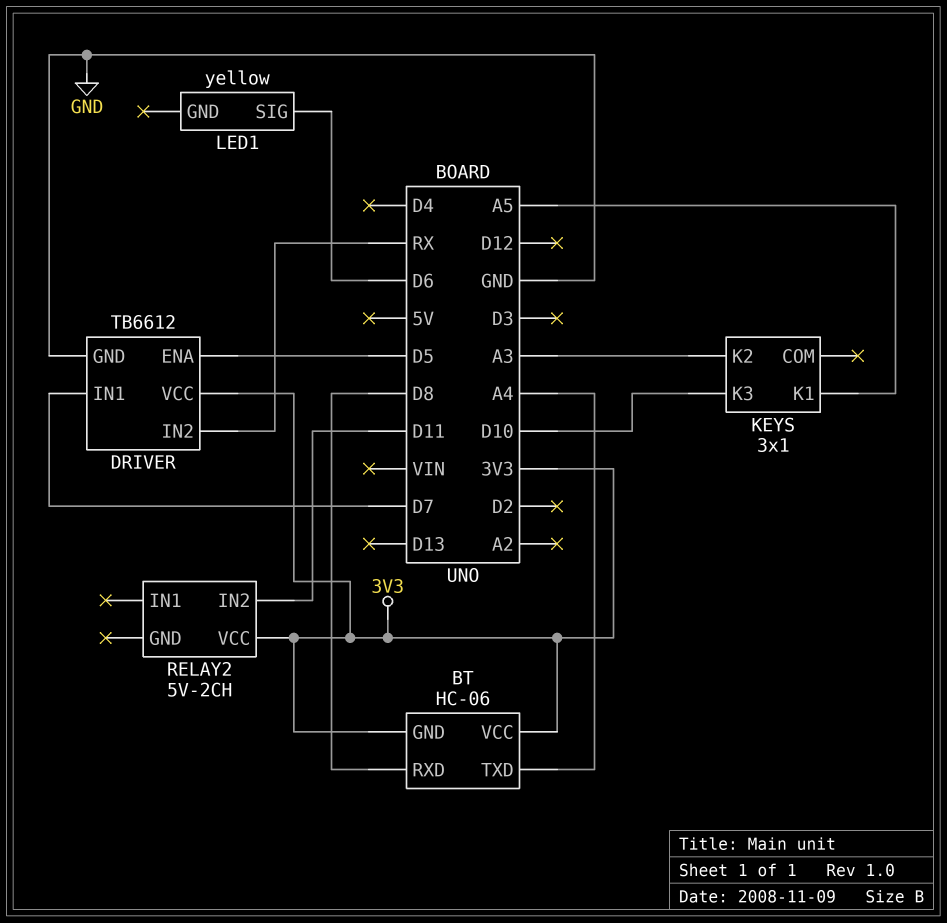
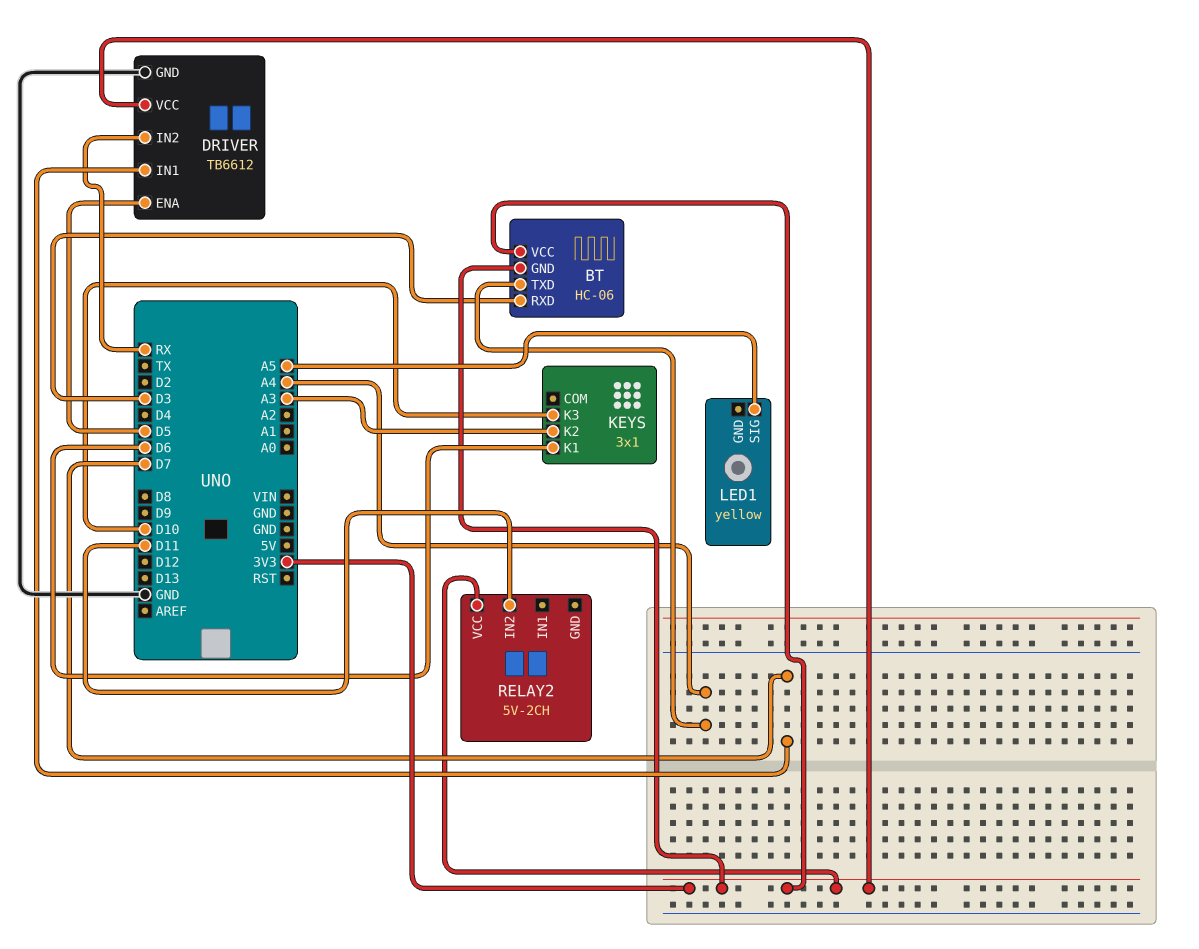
BT pin RXD: D8 -> D3
KEYS pin K1: A5 -> D6
LED1 pin SIG: D6 -> A5

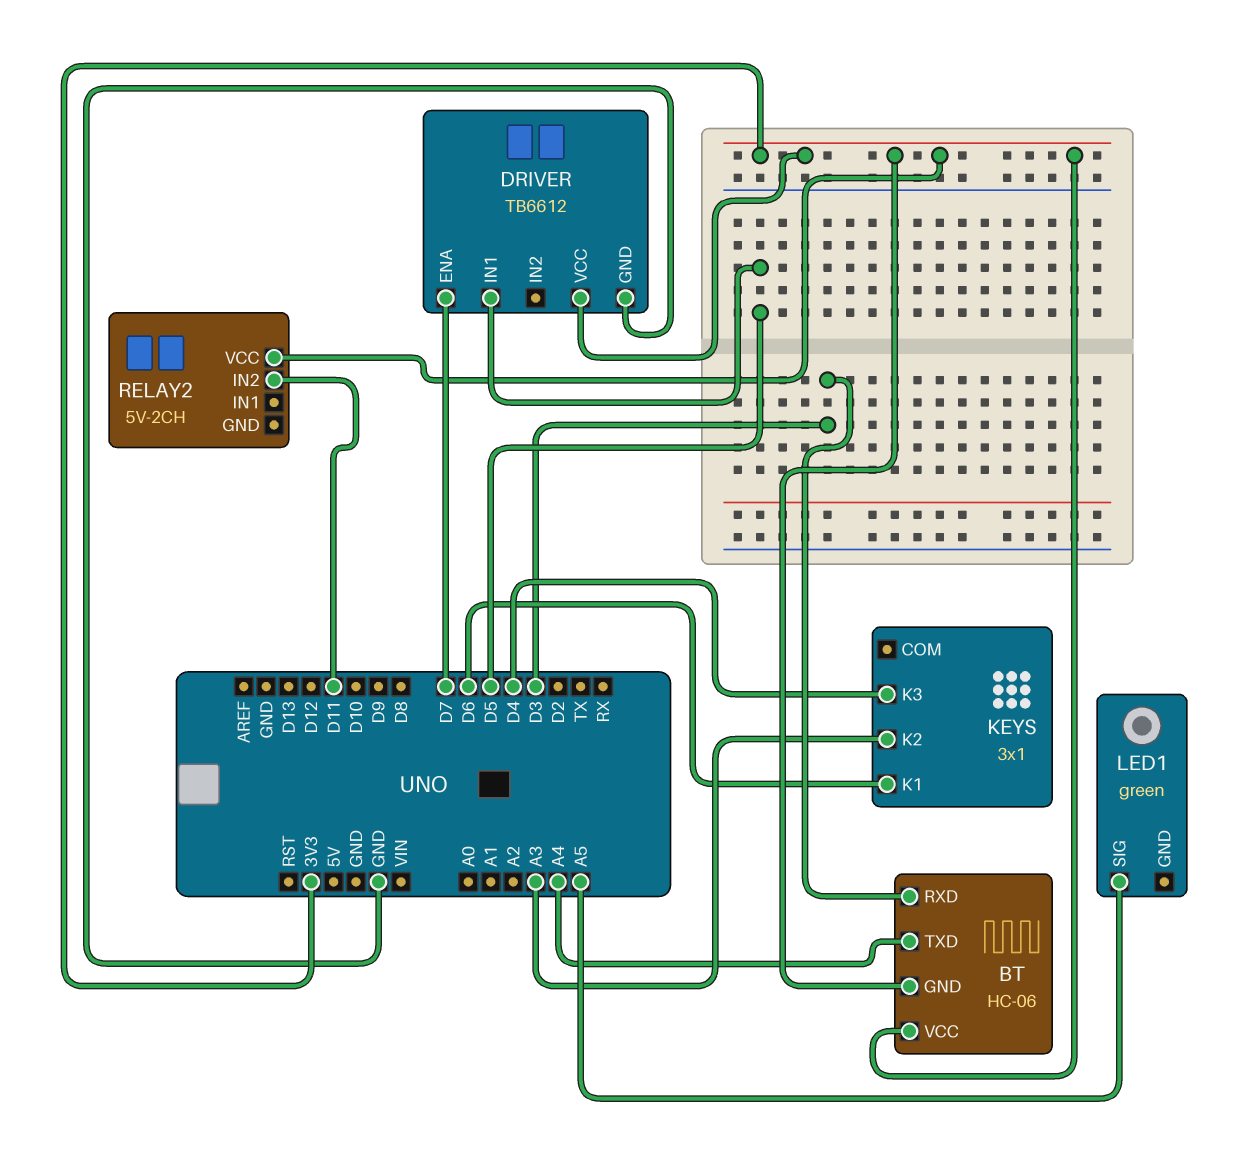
DRIVER pin ENA: D5 -> D7
DRIVER pin IN1: D7 -> D5
DRIVER pin IN2: RX -> none
KEYS pin K3: D10 -> D4
LED1: yellow -> green

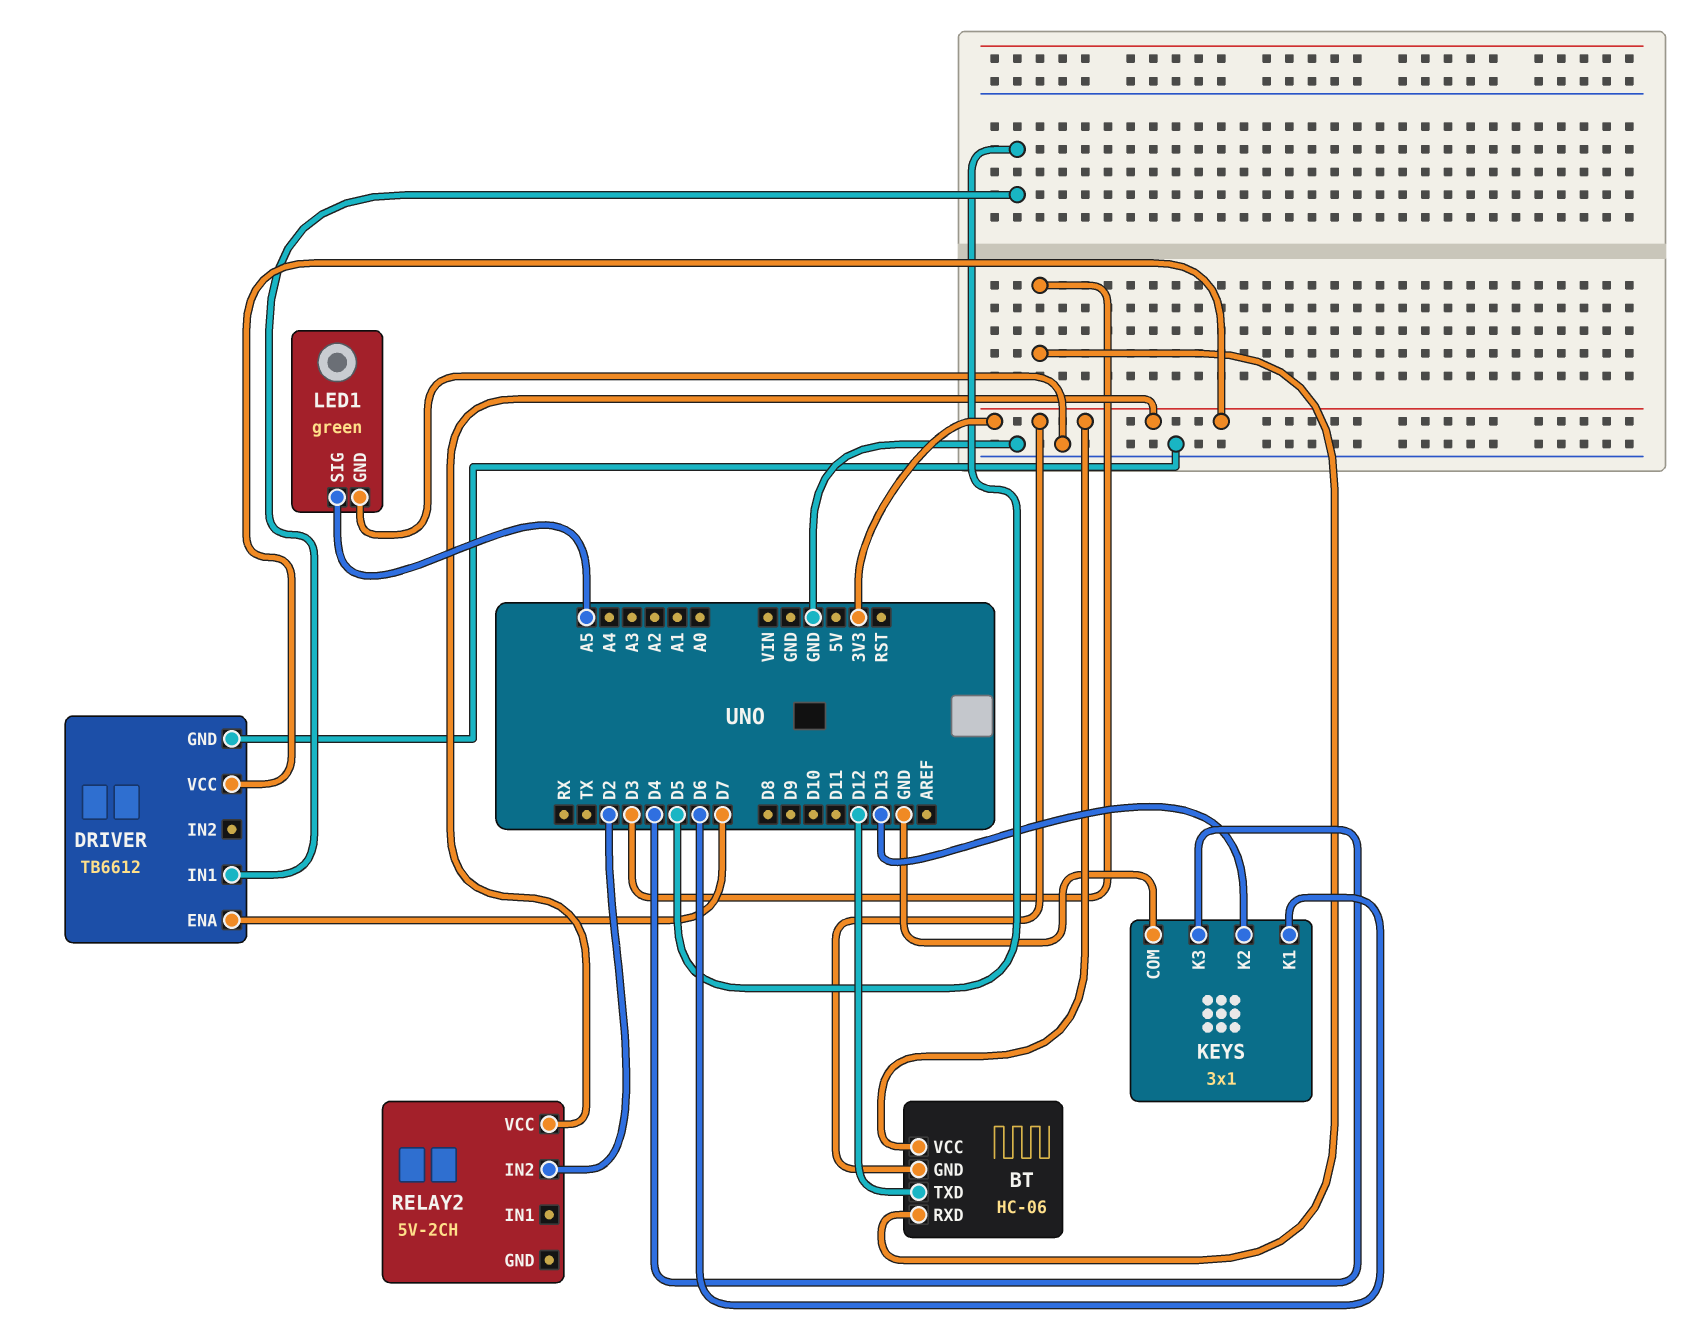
BT pin TXD: A4 -> D12
KEYS pin COM: none -> GND
KEYS pin K2: A3 -> D13
LED1 pin GND: none -> GND
RELAY2 pin IN2: D11 -> D2

